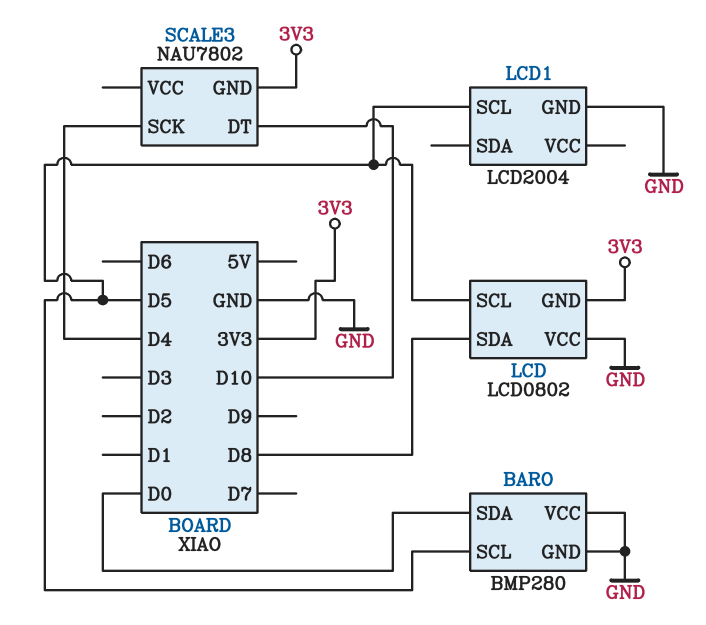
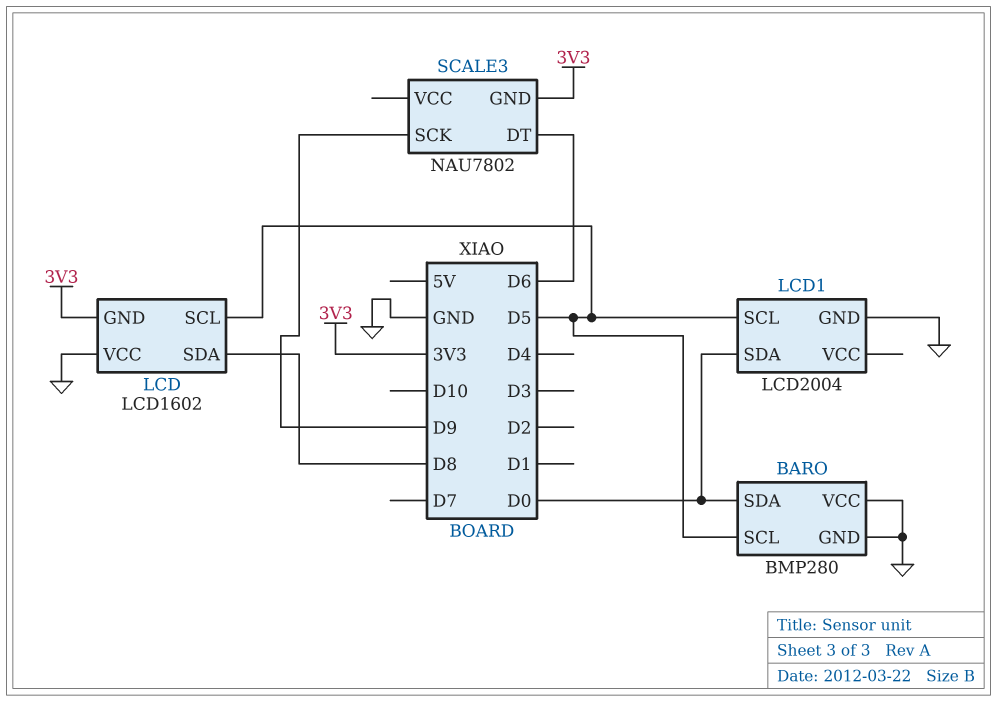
LCD: LCD0802 -> LCD1602
LCD1 pin SDA: none -> D0
SCALE3 pin DT: D10 -> D6
SCALE3 pin SCK: D4 -> D9

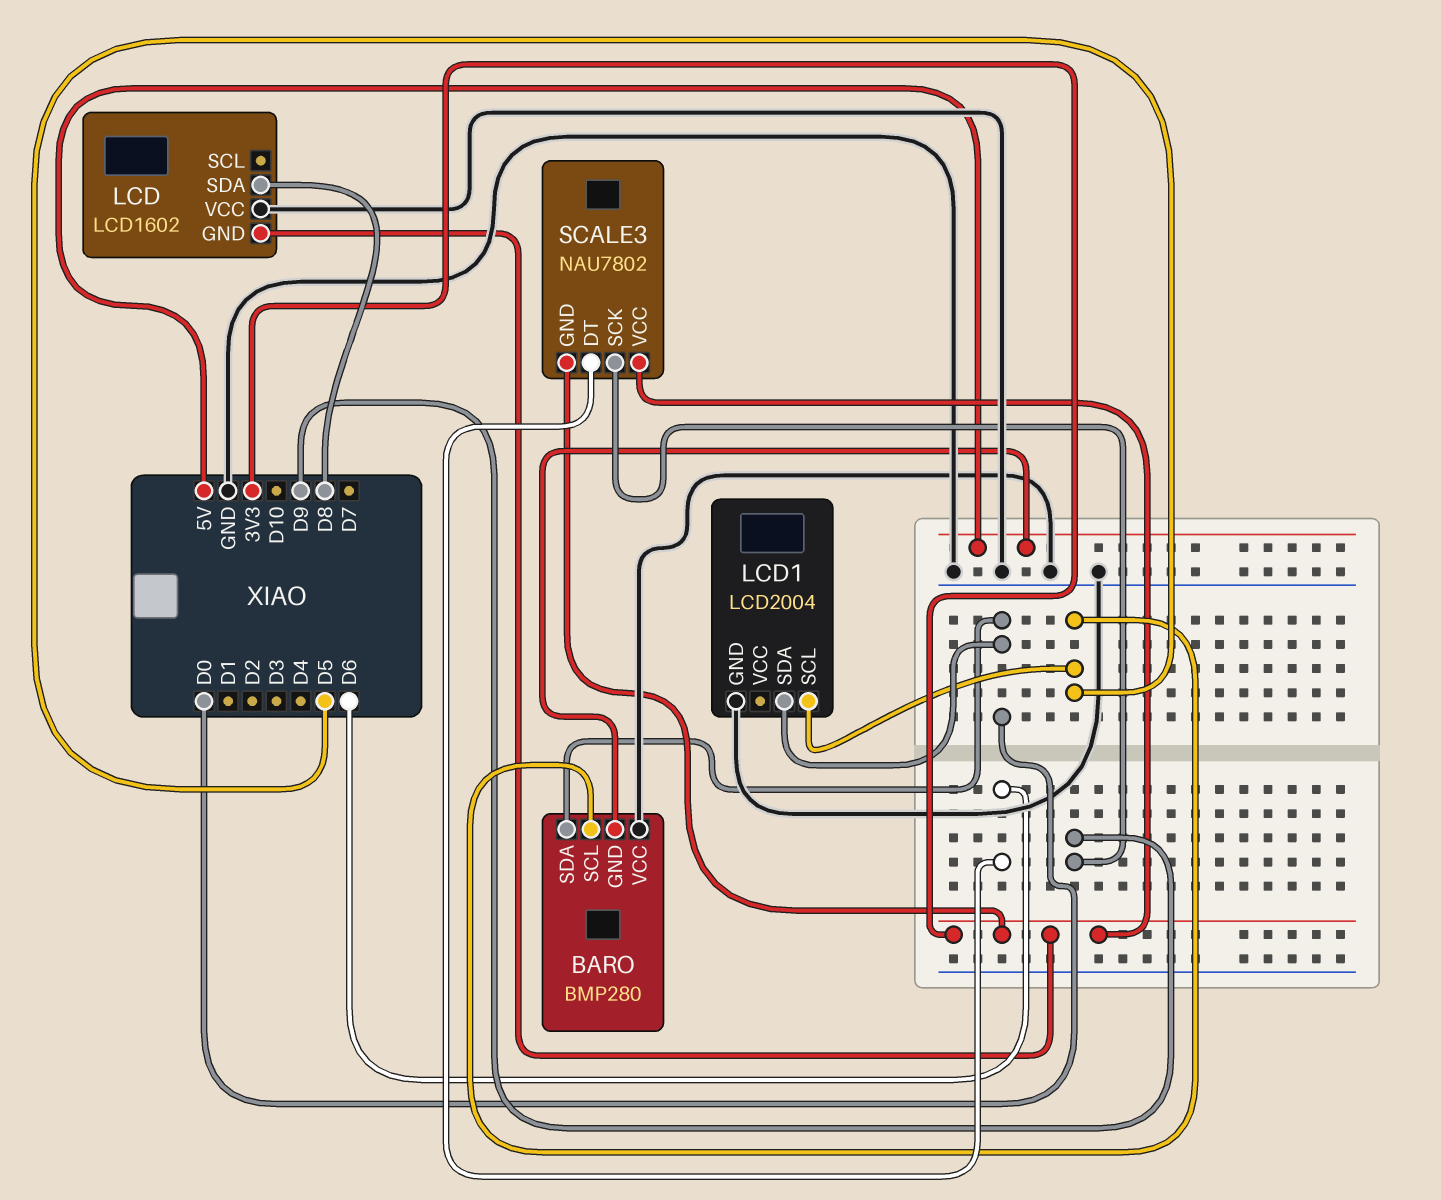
BARO pin GND: GND -> 5V
LCD pin SCL: D5 -> none
SCALE3 pin VCC: none -> 3V3

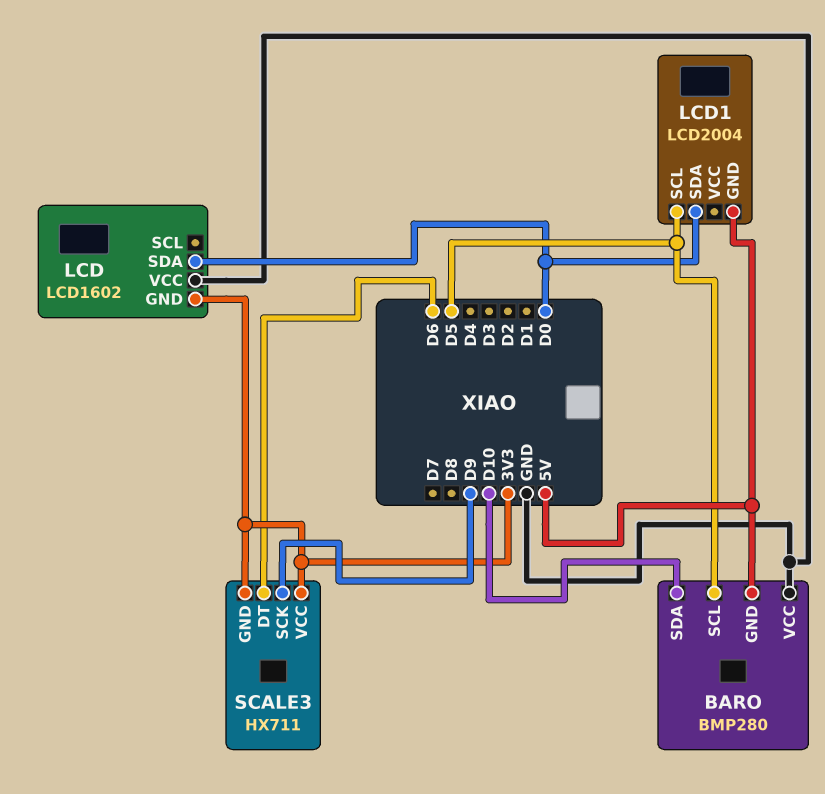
BARO pin SDA: D0 -> D10
LCD pin SDA: D8 -> D0
LCD1 pin GND: GND -> 5V
SCALE3: NAU7802 -> HX711

